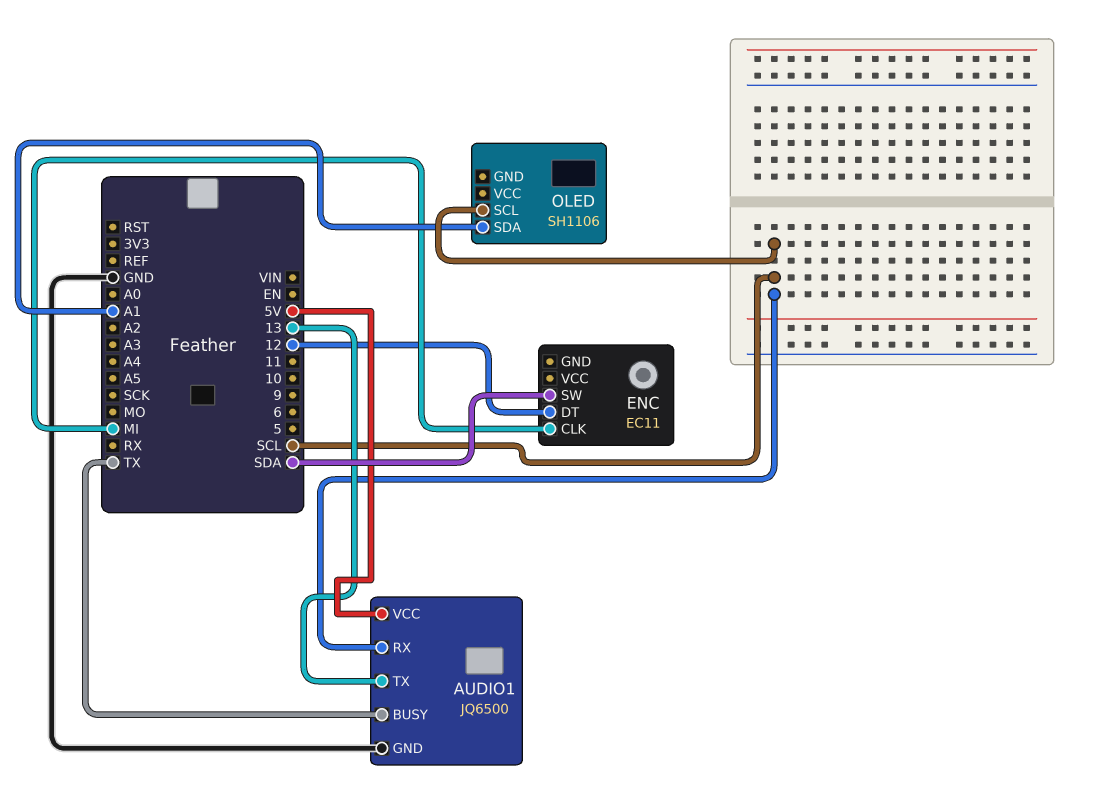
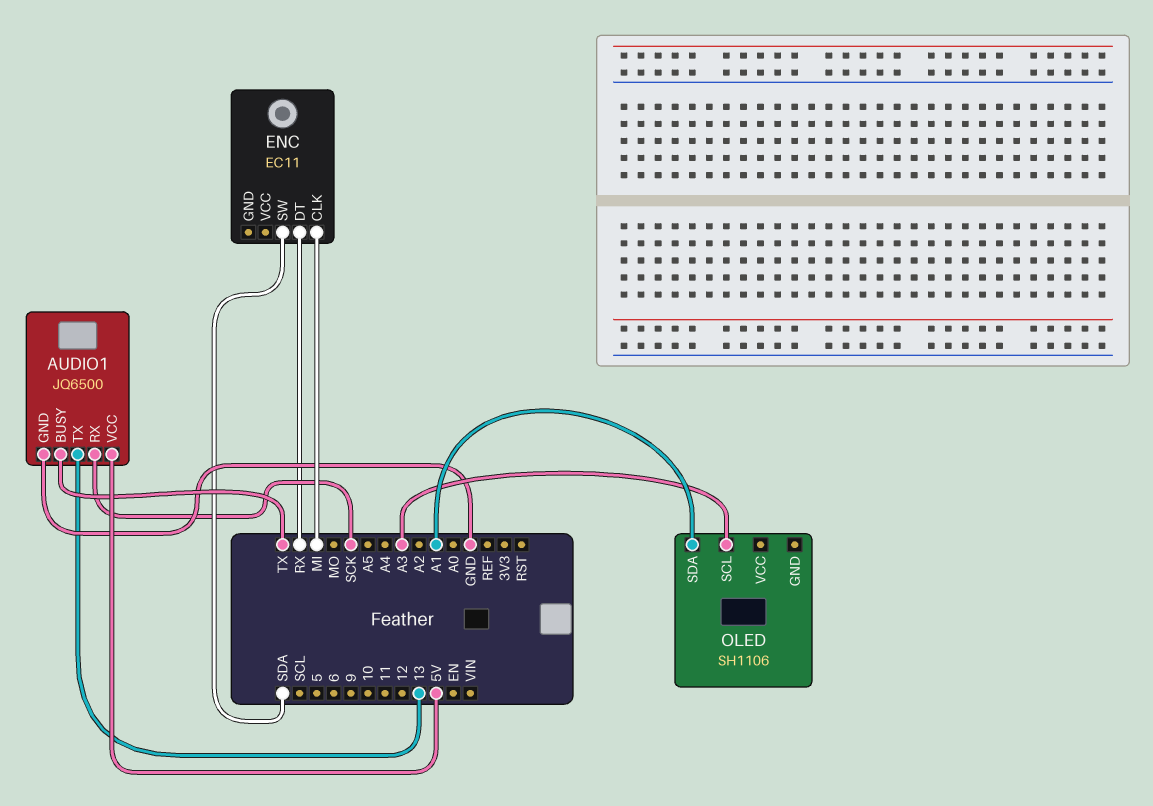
AUDIO1 pin RX: SCL -> SCK
ENC pin DT: 12 -> RX
OLED pin SCL: SCL -> A3

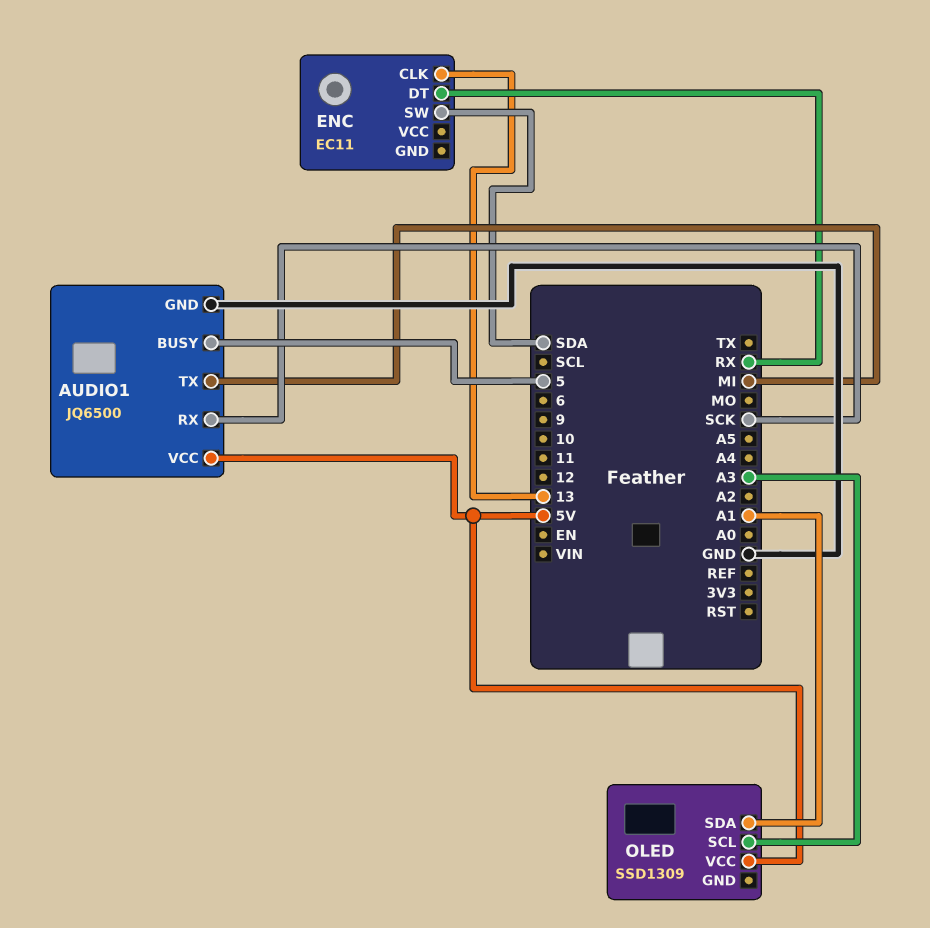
AUDIO1 pin BUSY: TX -> 5
AUDIO1 pin TX: 13 -> MI
ENC pin CLK: MI -> 13
OLED: SH1106 -> SSD1309
OLED pin VCC: none -> 5V

